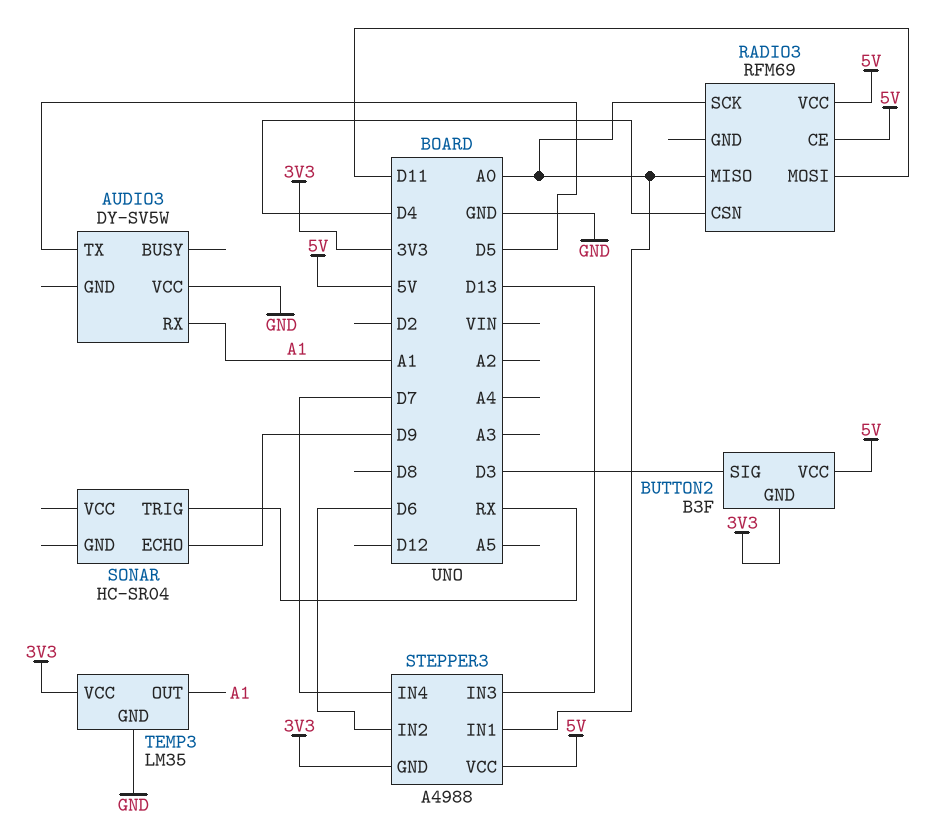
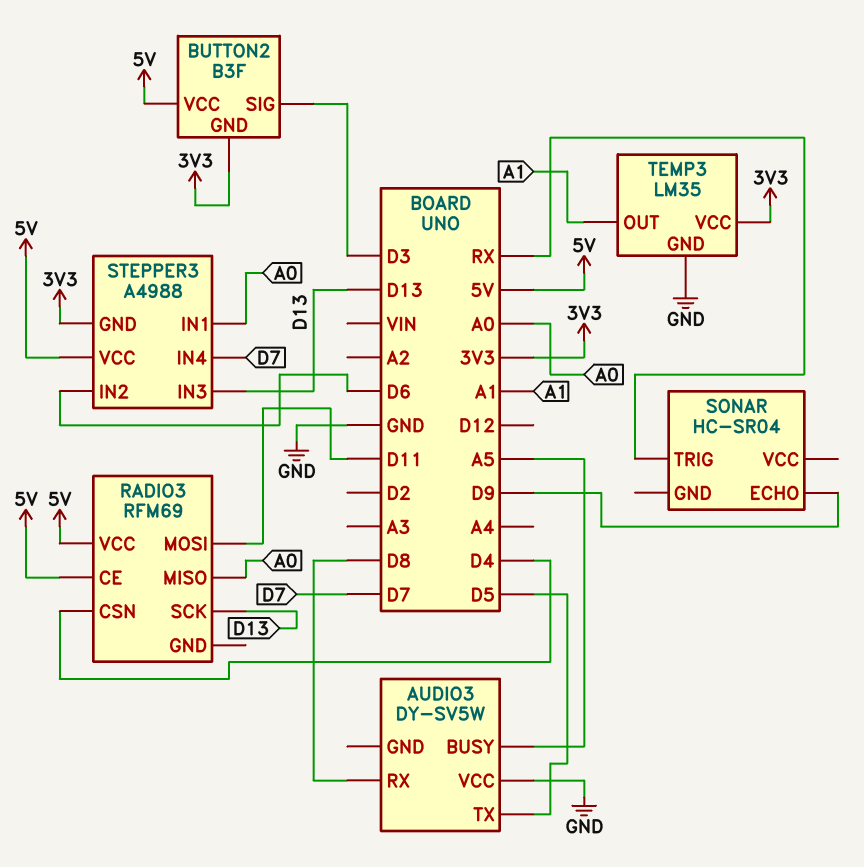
AUDIO3 pin BUSY: none -> A5
AUDIO3 pin RX: A1 -> D8
RADIO3 pin SCK: A0 -> D13

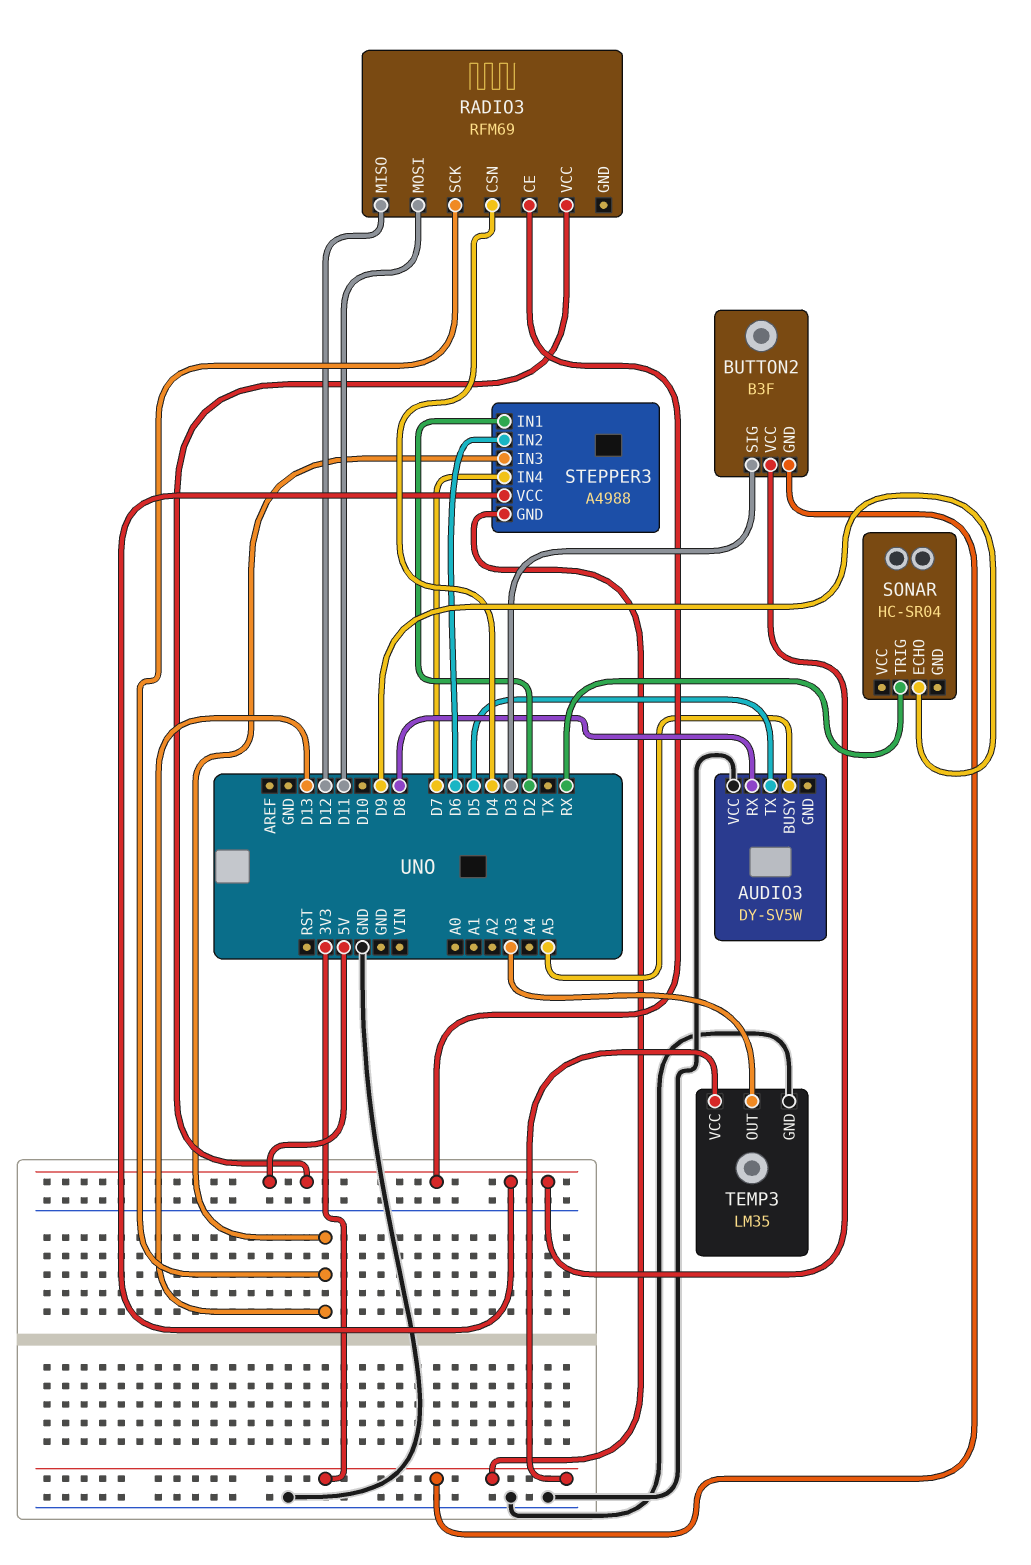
RADIO3 pin MISO: A0 -> D12
STEPPER3 pin IN1: A0 -> D2
TEMP3 pin OUT: A1 -> A3

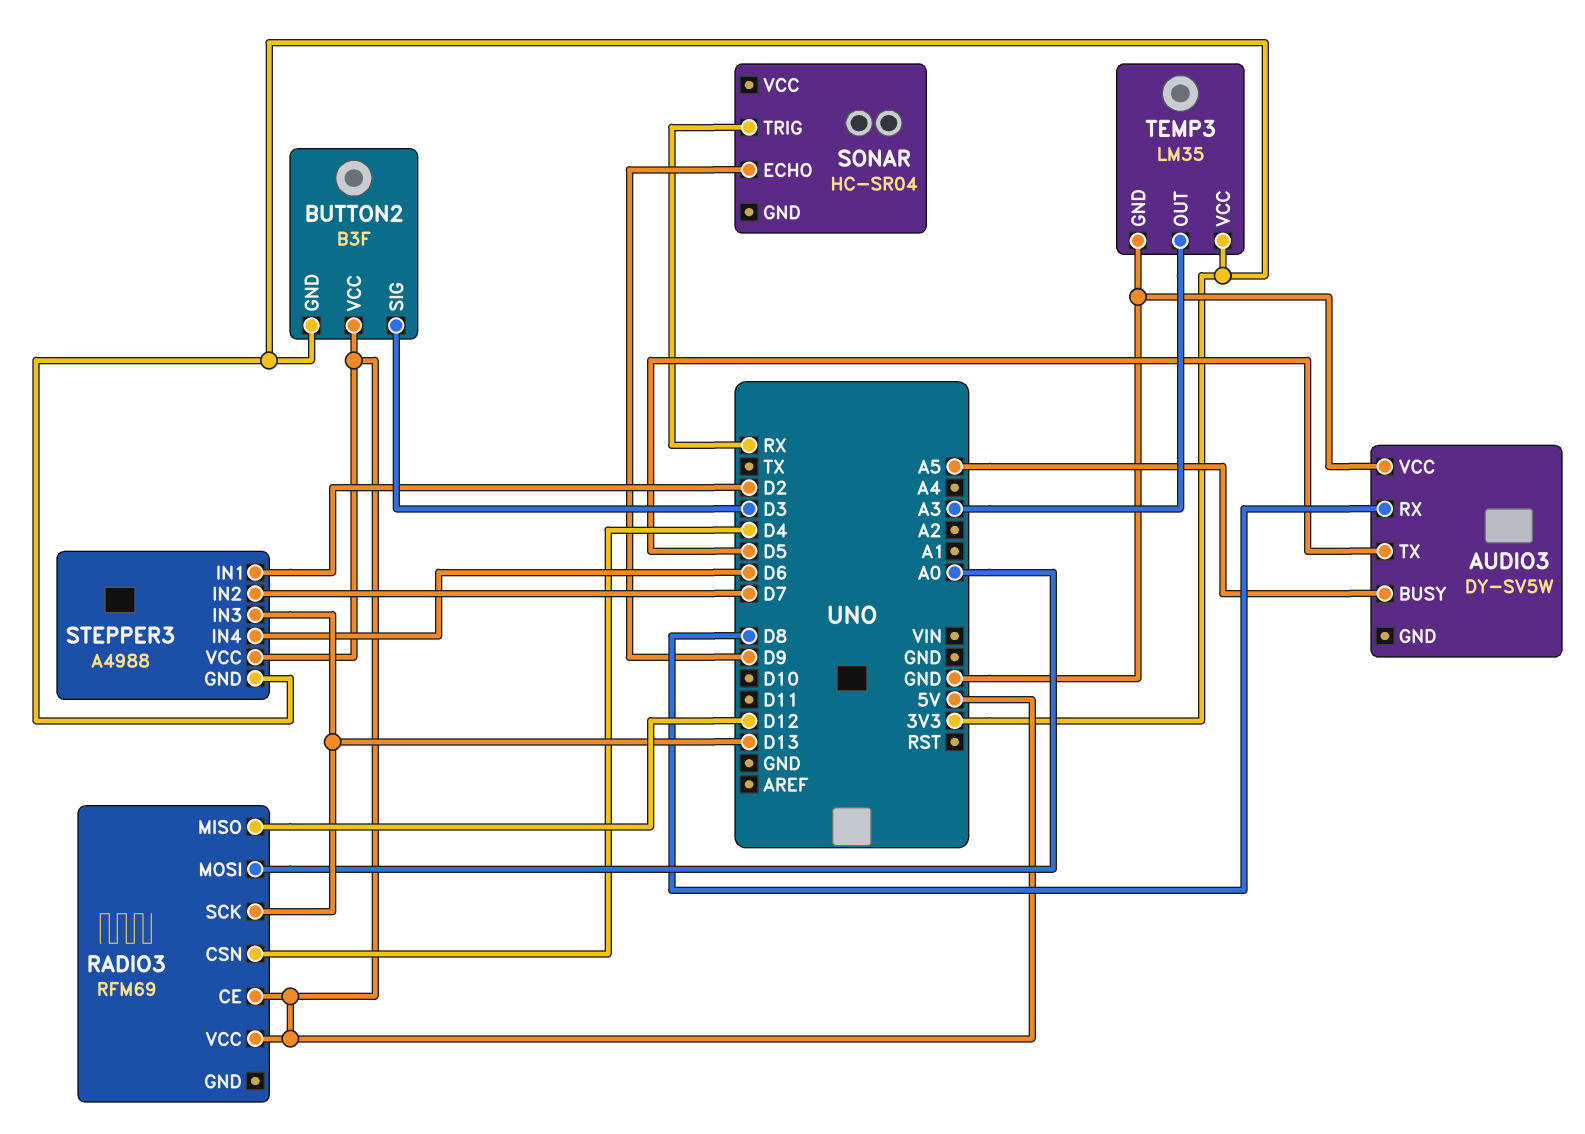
RADIO3 pin MOSI: D11 -> A0
STEPPER3 pin IN2: D6 -> D7
STEPPER3 pin IN4: D7 -> D6

